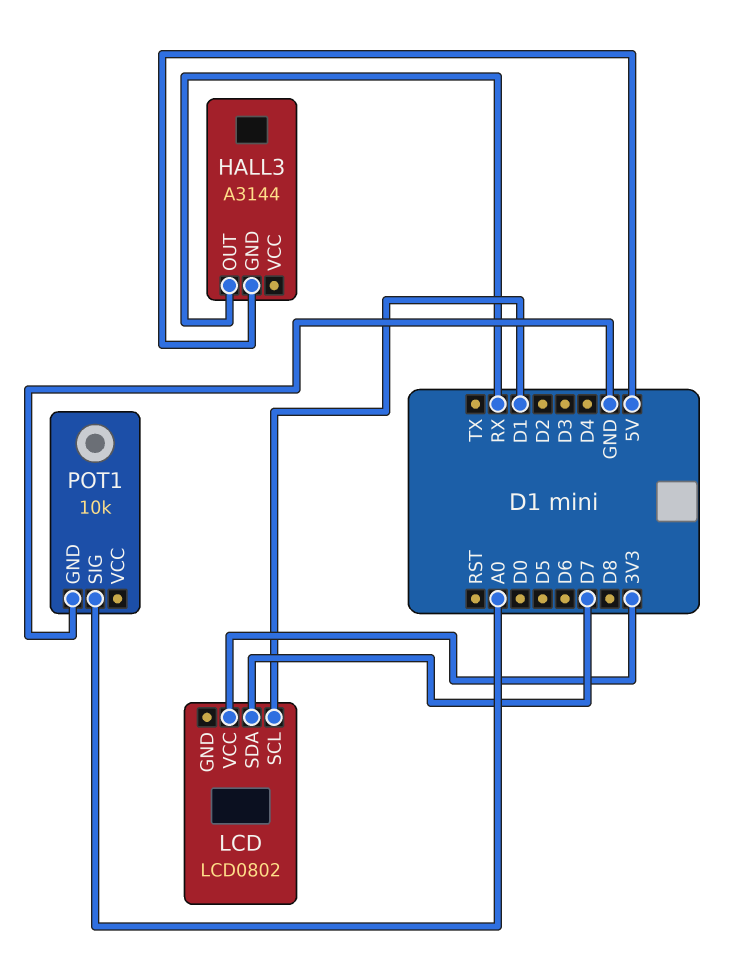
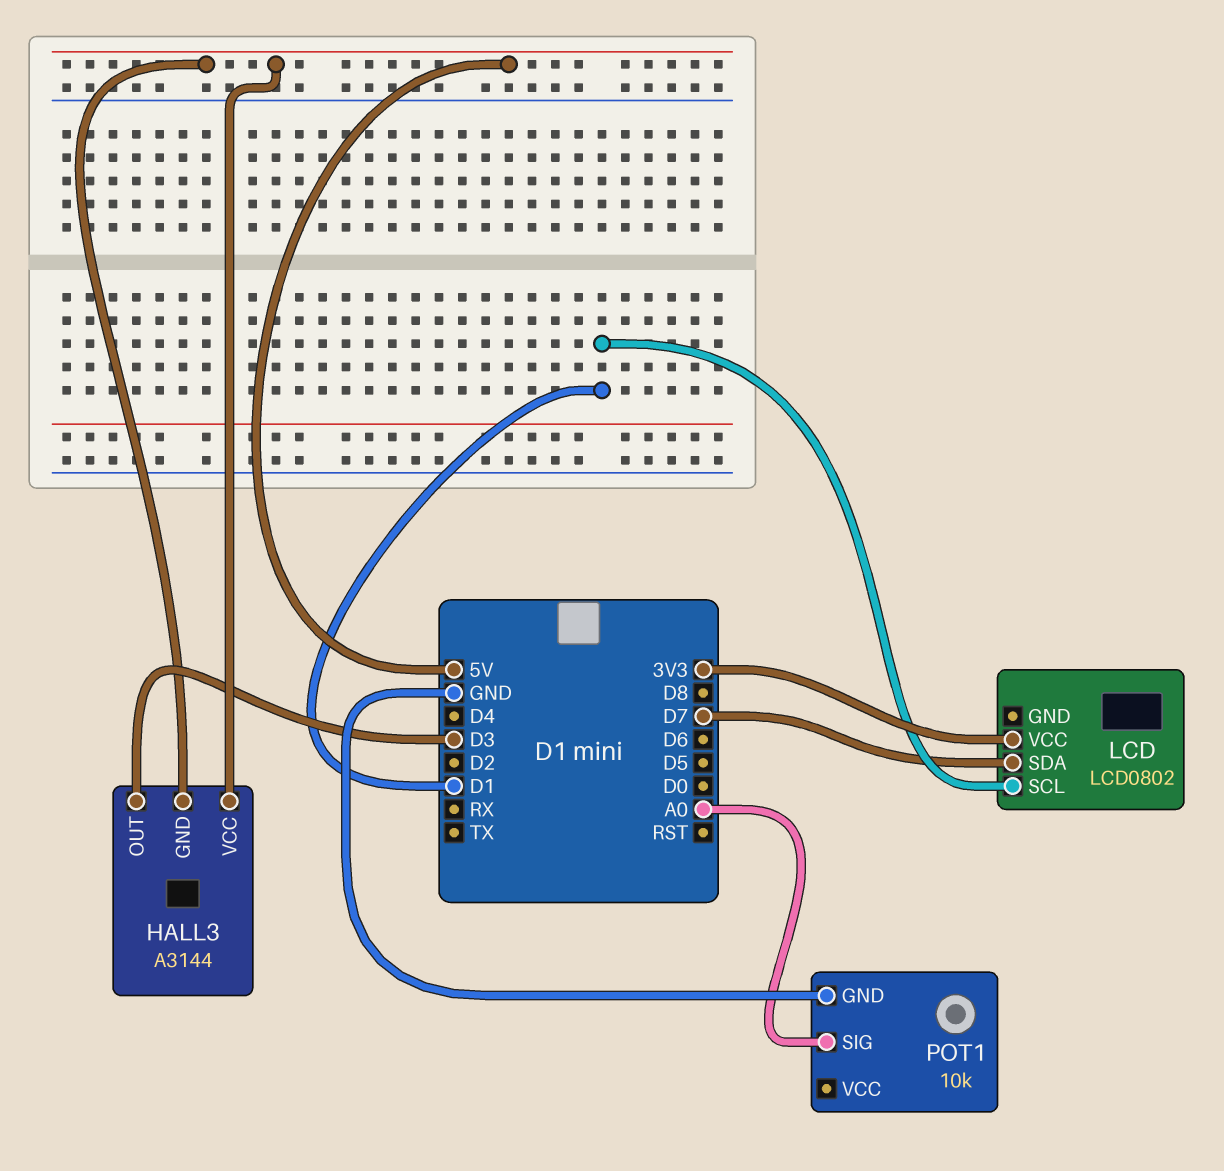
HALL3 pin OUT: RX -> D3
HALL3 pin VCC: none -> 5V

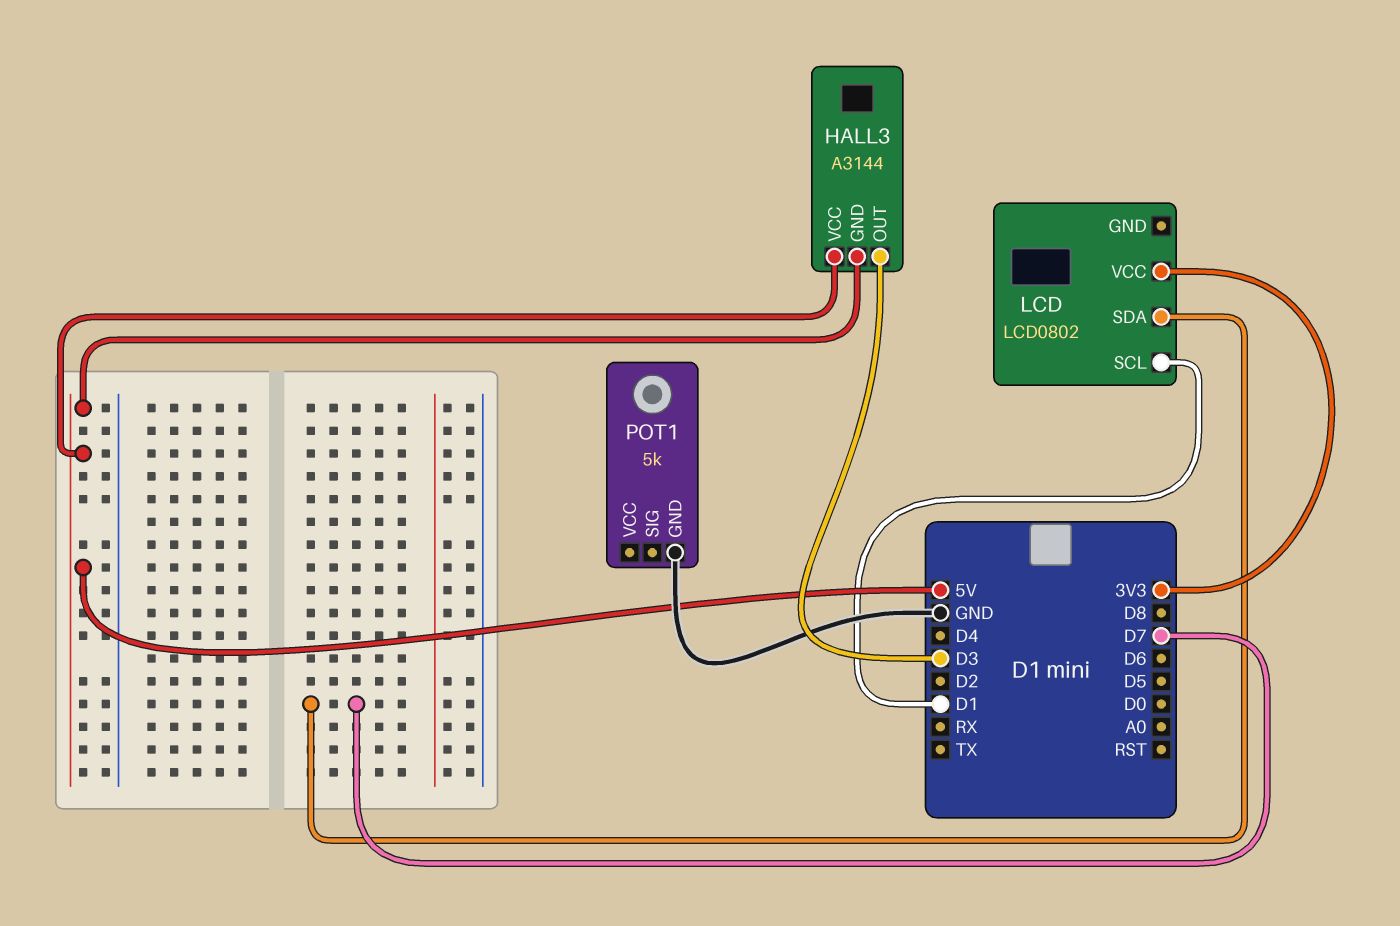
POT1: 10k -> 5k
POT1 pin SIG: A0 -> none

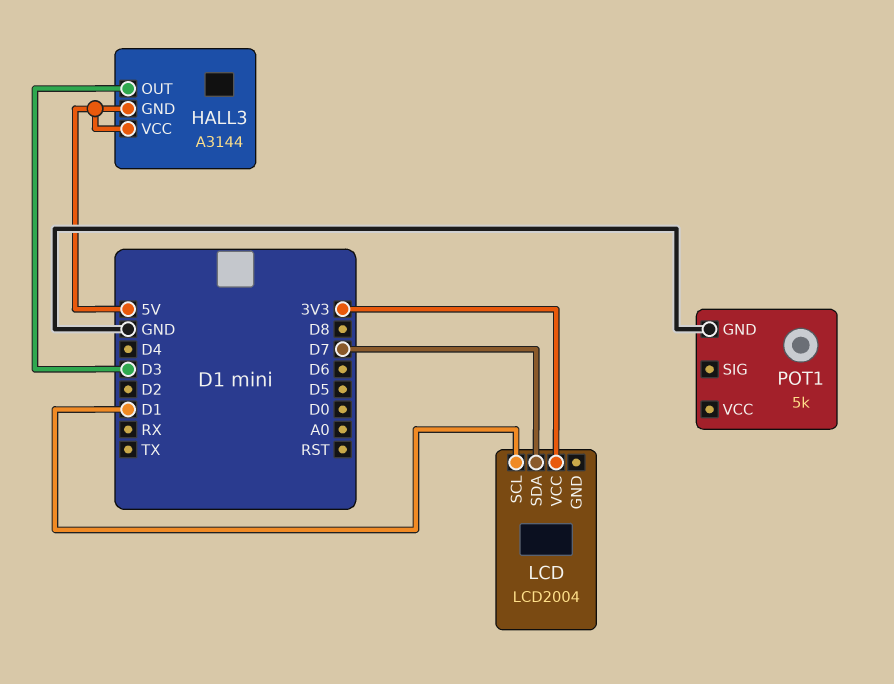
LCD: LCD0802 -> LCD2004

